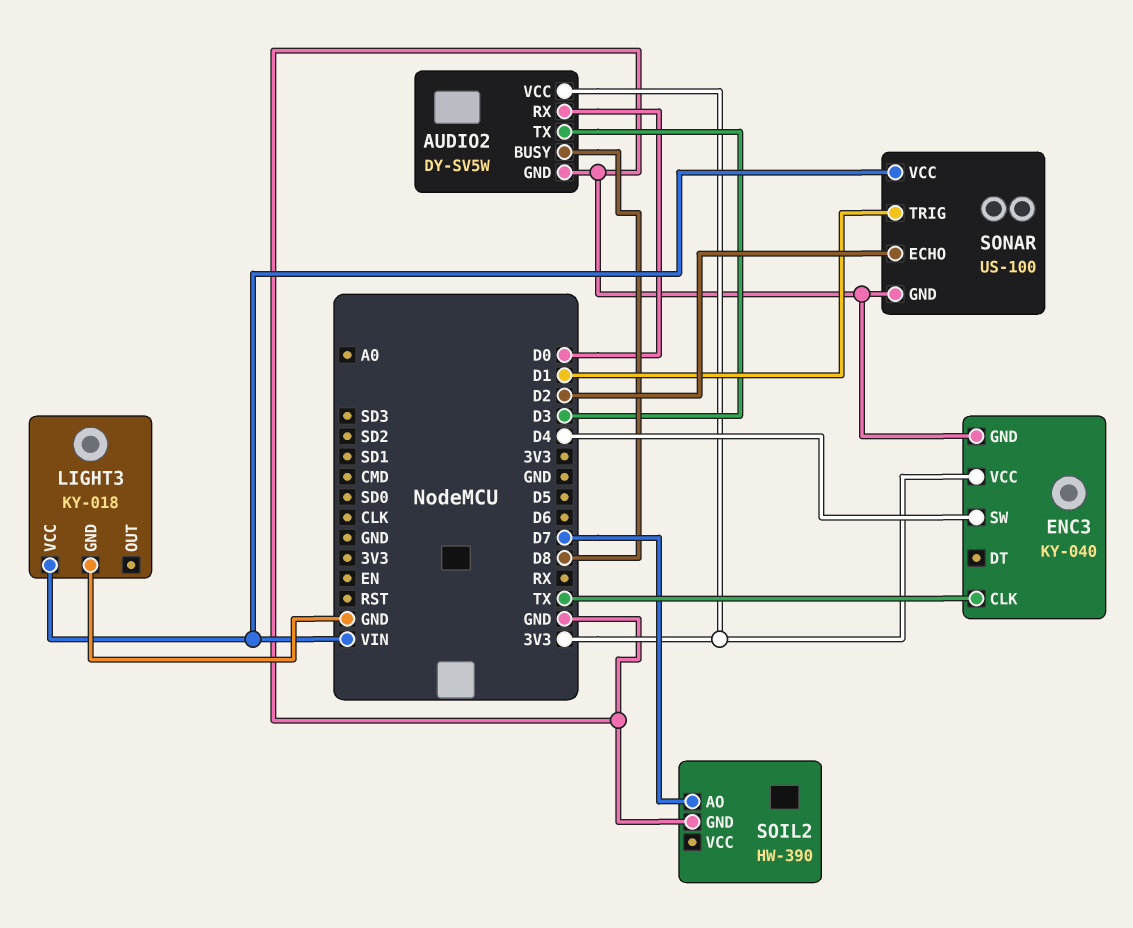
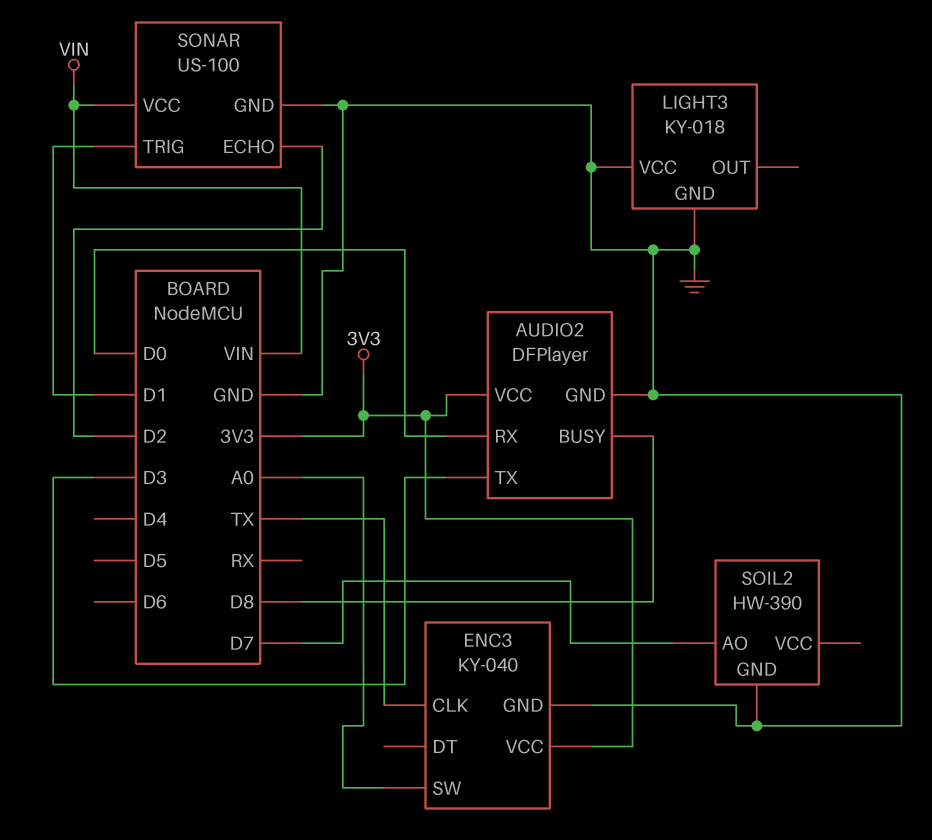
AUDIO2: DY-SV5W -> DFPlayer
ENC3 pin SW: D4 -> A0
LIGHT3 pin VCC: VIN -> GND

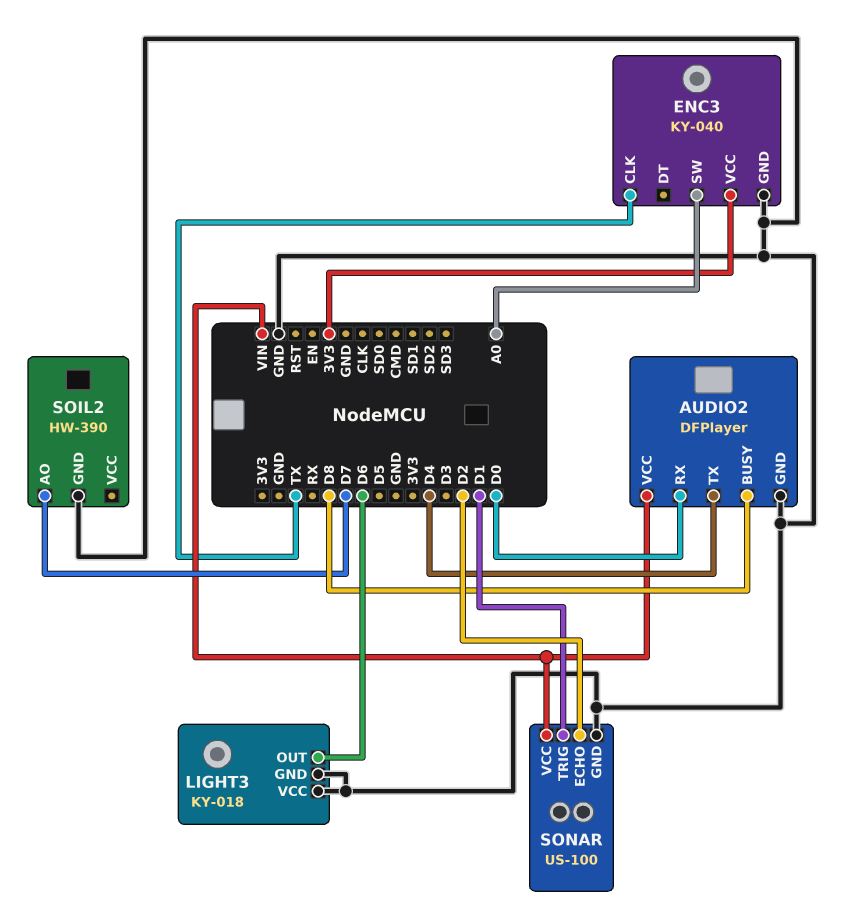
AUDIO2 pin TX: D3 -> D4
AUDIO2 pin VCC: 3V3 -> VIN
LIGHT3 pin OUT: none -> D6

